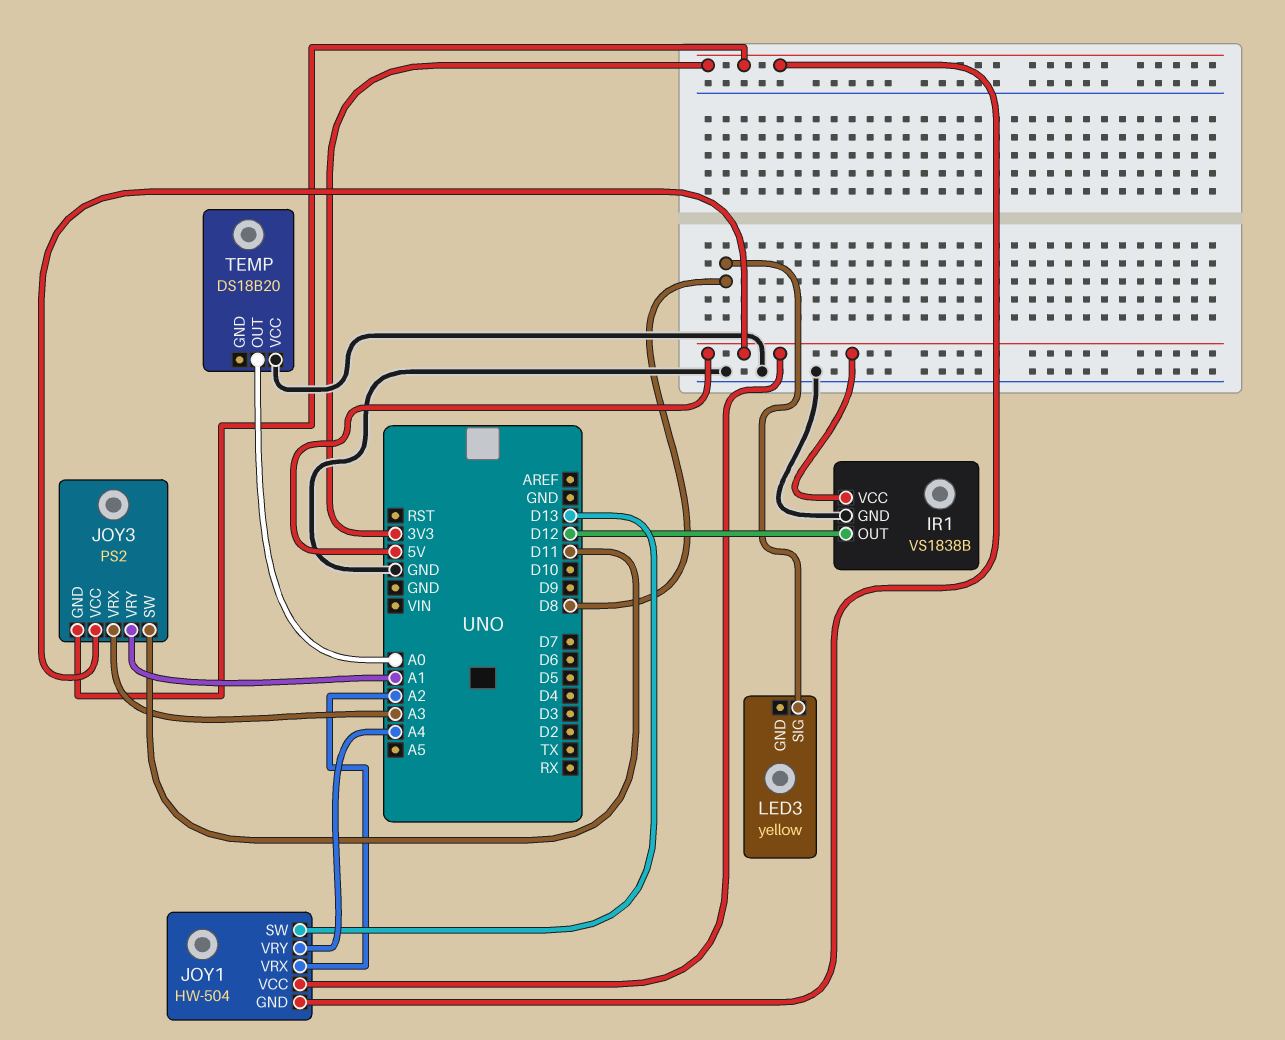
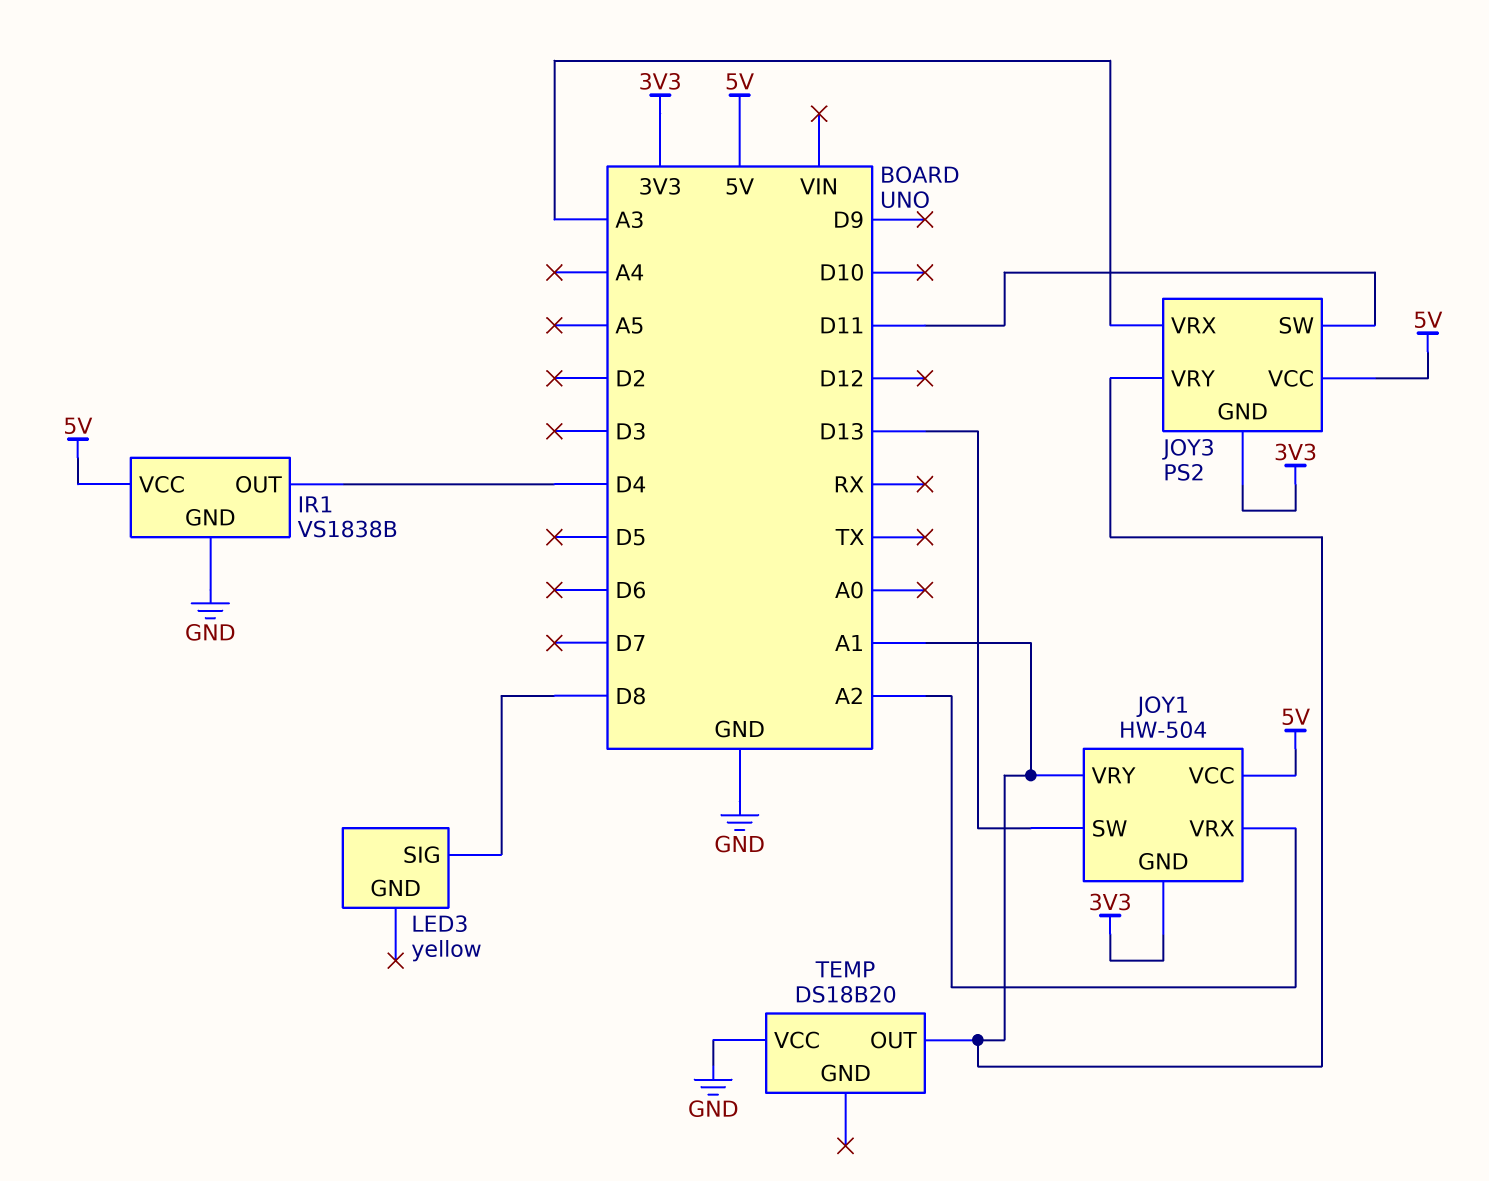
IR1 pin OUT: D12 -> D4
JOY1 pin VRY: A4 -> A1
TEMP pin OUT: A0 -> A1

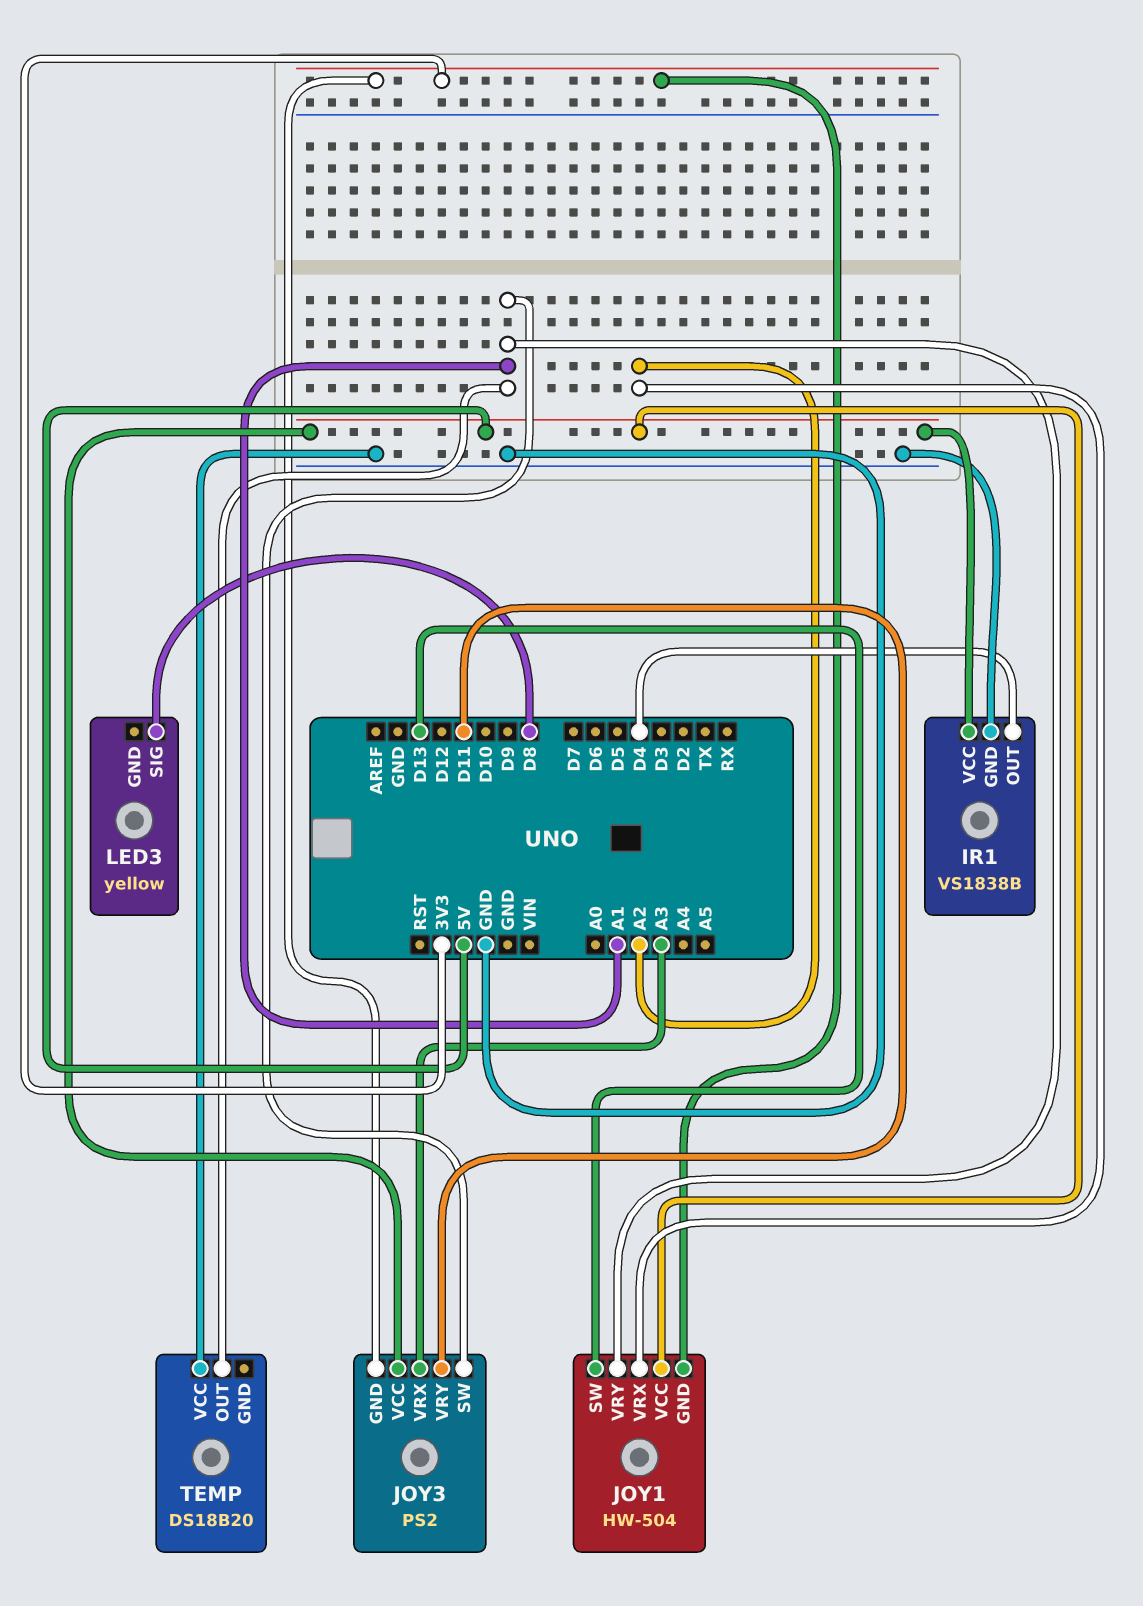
JOY3 pin SW: D11 -> A1
JOY3 pin VRY: A1 -> D11

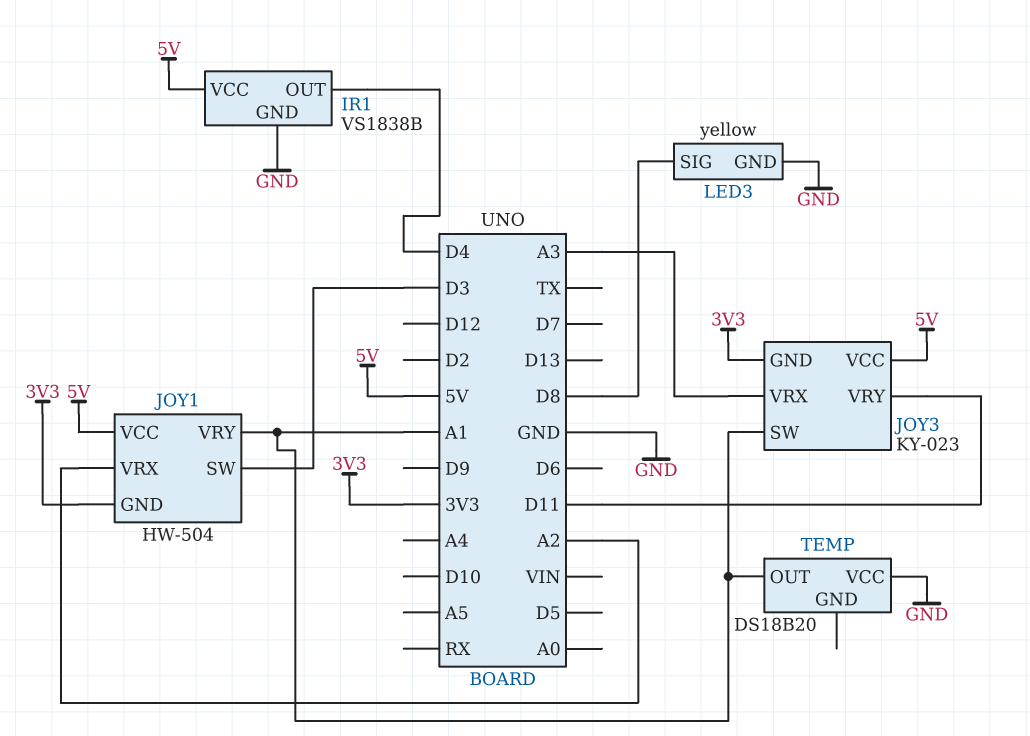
JOY1 pin SW: D13 -> D3
JOY3: PS2 -> KY-023
LED3 pin GND: none -> GND

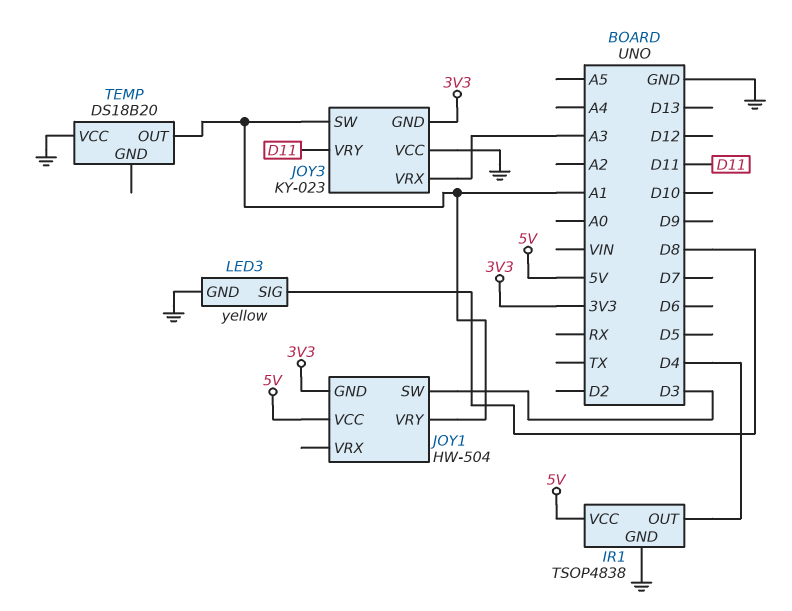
IR1: VS1838B -> TSOP4838
JOY1 pin VRX: A2 -> none
JOY3 pin VCC: 5V -> GND

